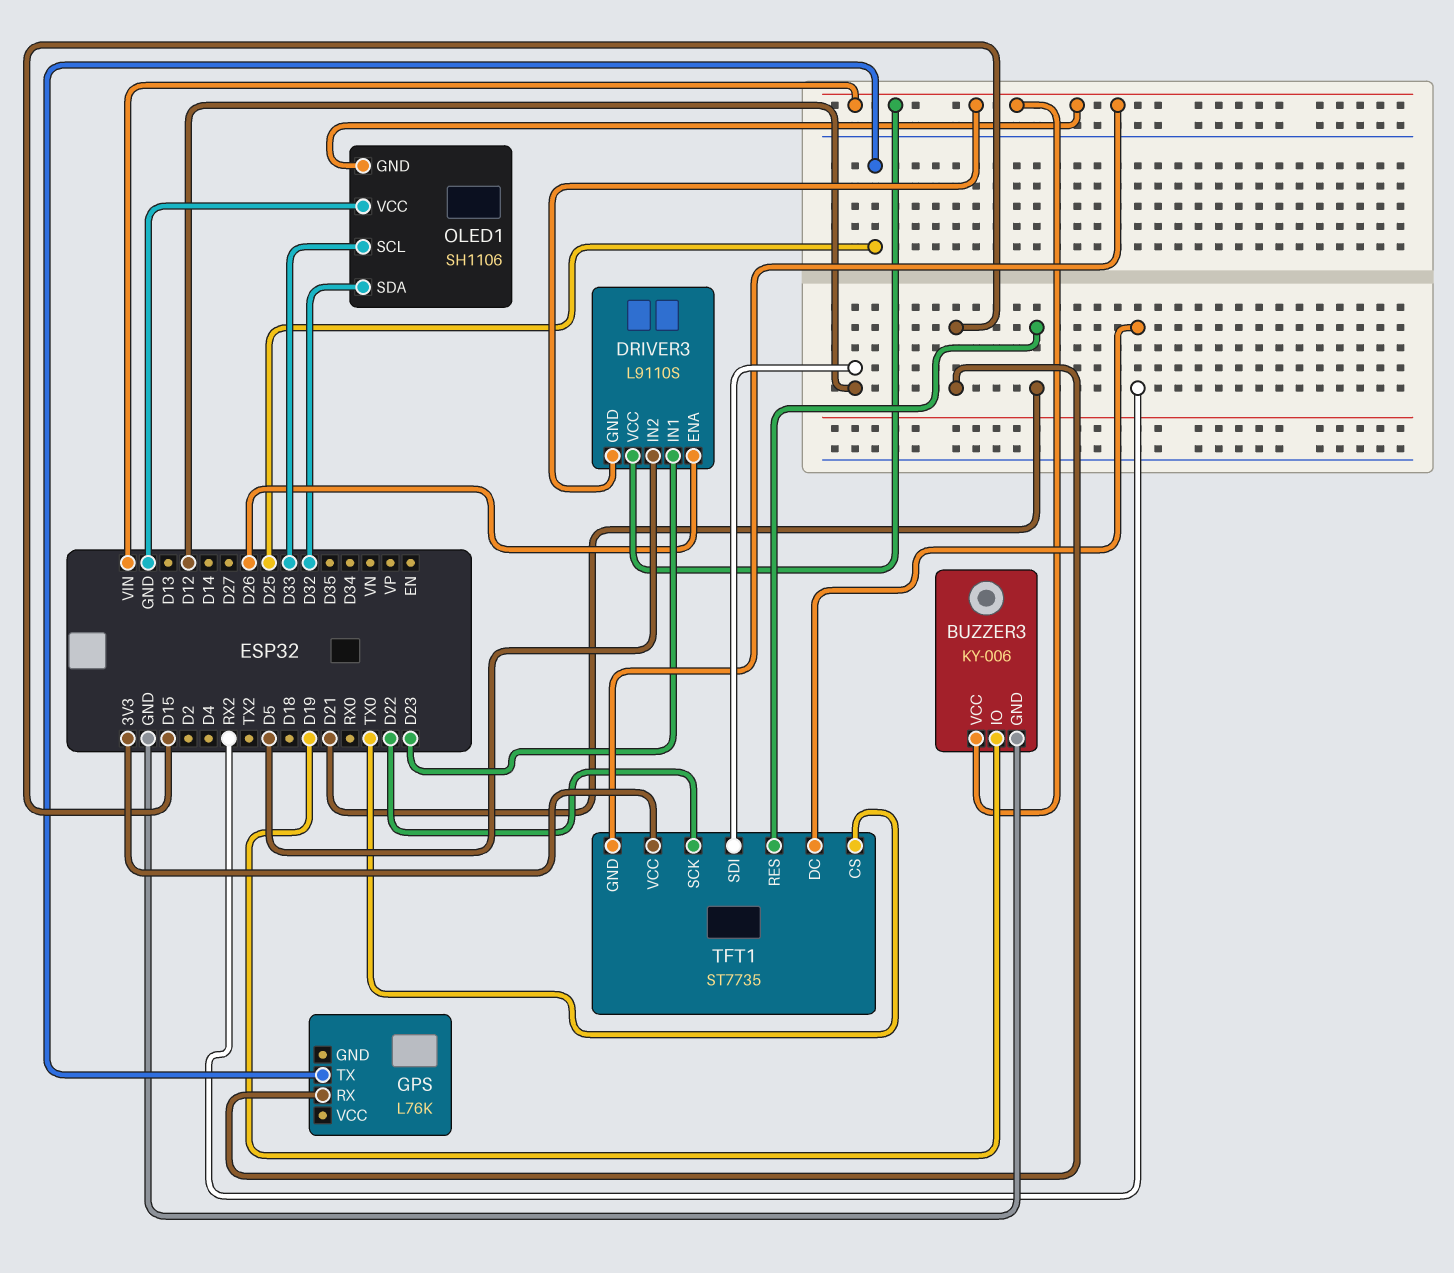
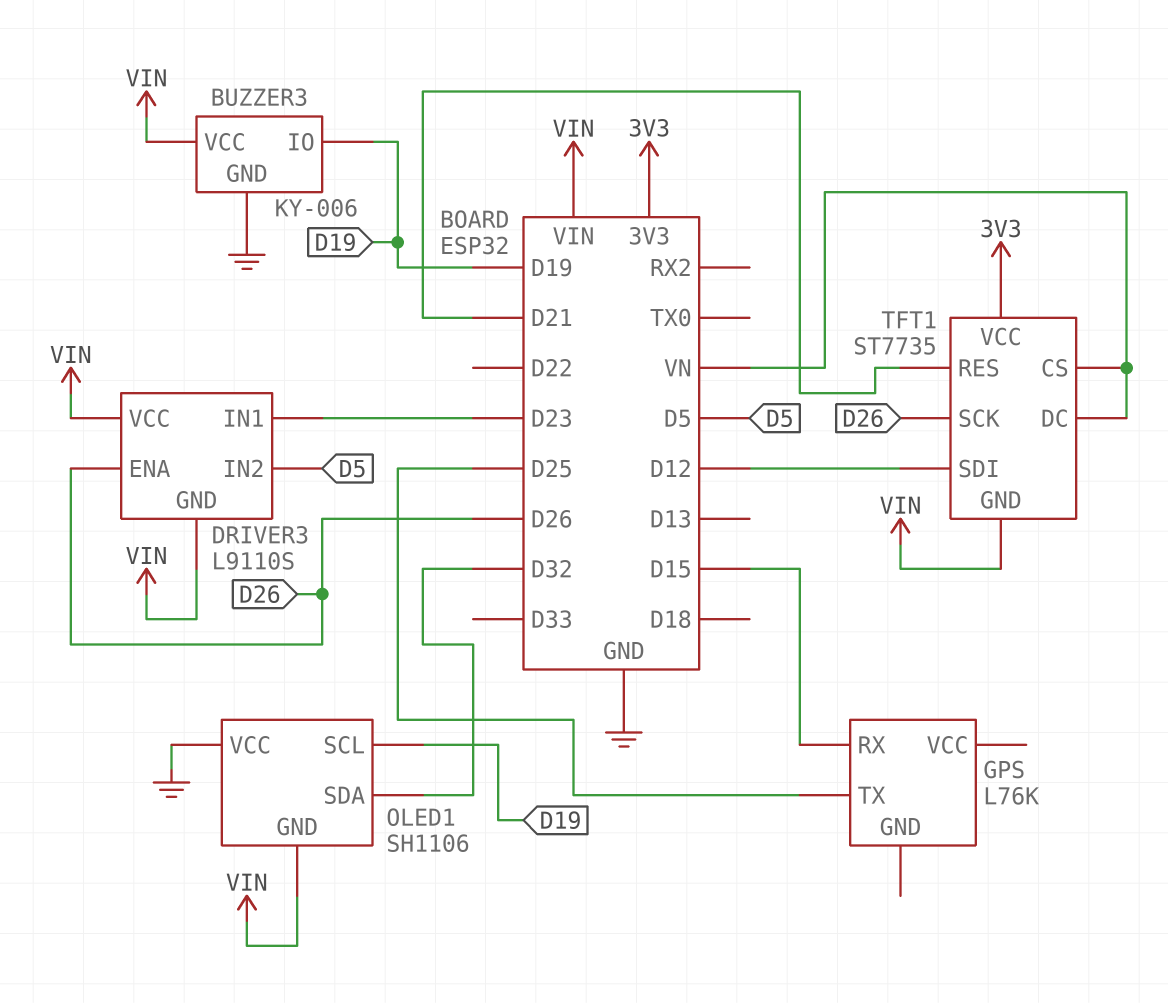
OLED1 pin SCL: D33 -> D19
TFT1 pin CS: TX0 -> VN
TFT1 pin DC: RX2 -> VN
TFT1 pin SCK: D22 -> D26

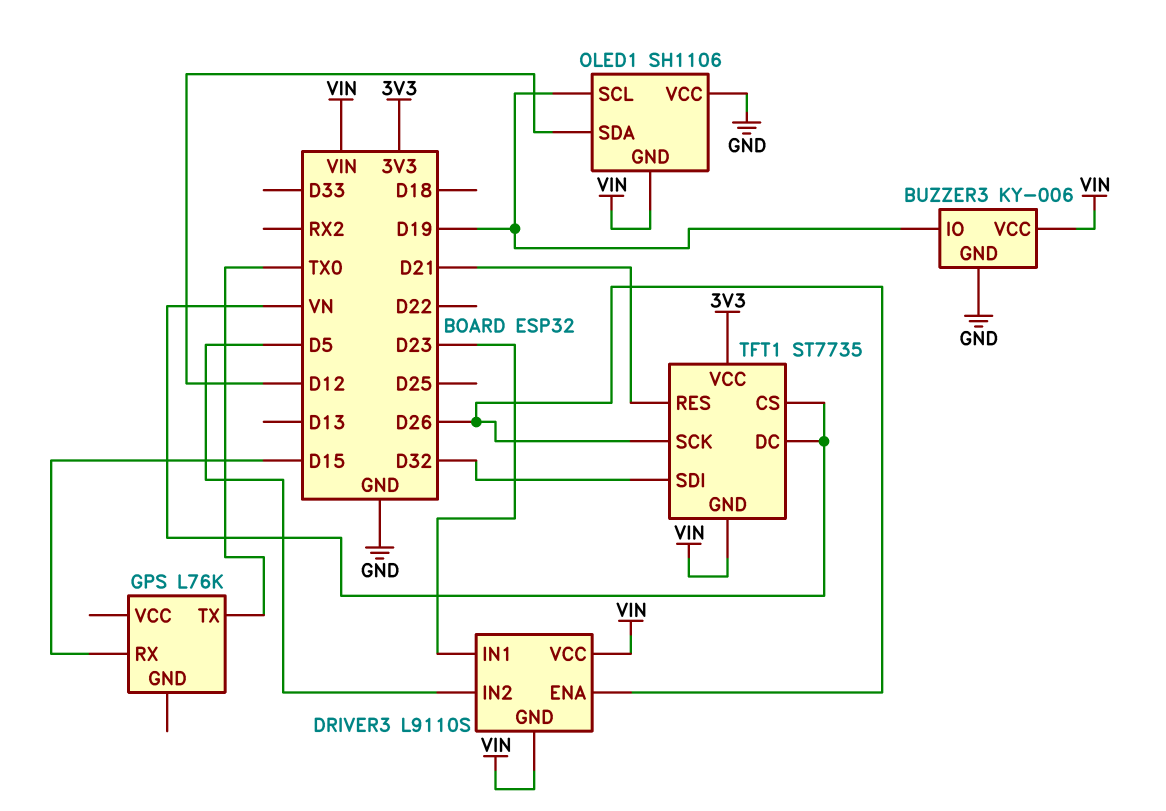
GPS pin TX: D25 -> TX0
OLED1 pin SDA: D32 -> D12
TFT1 pin SDI: D12 -> D32

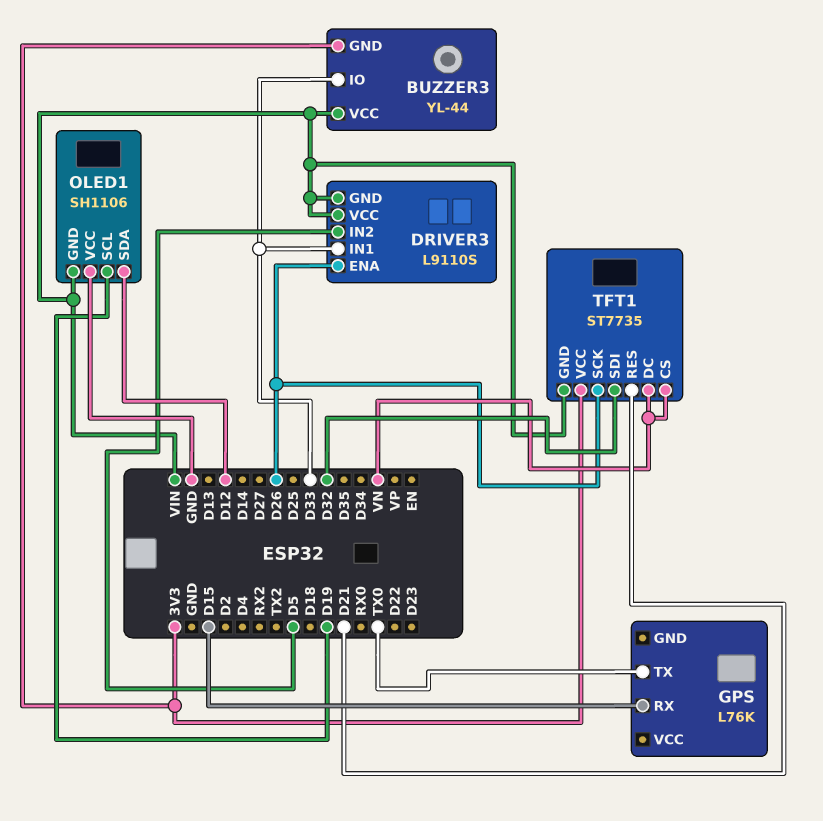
BUZZER3: KY-006 -> YL-44
BUZZER3 pin GND: GND -> 3V3
BUZZER3 pin IO: D19 -> D33
DRIVER3 pin IN1: D23 -> D33

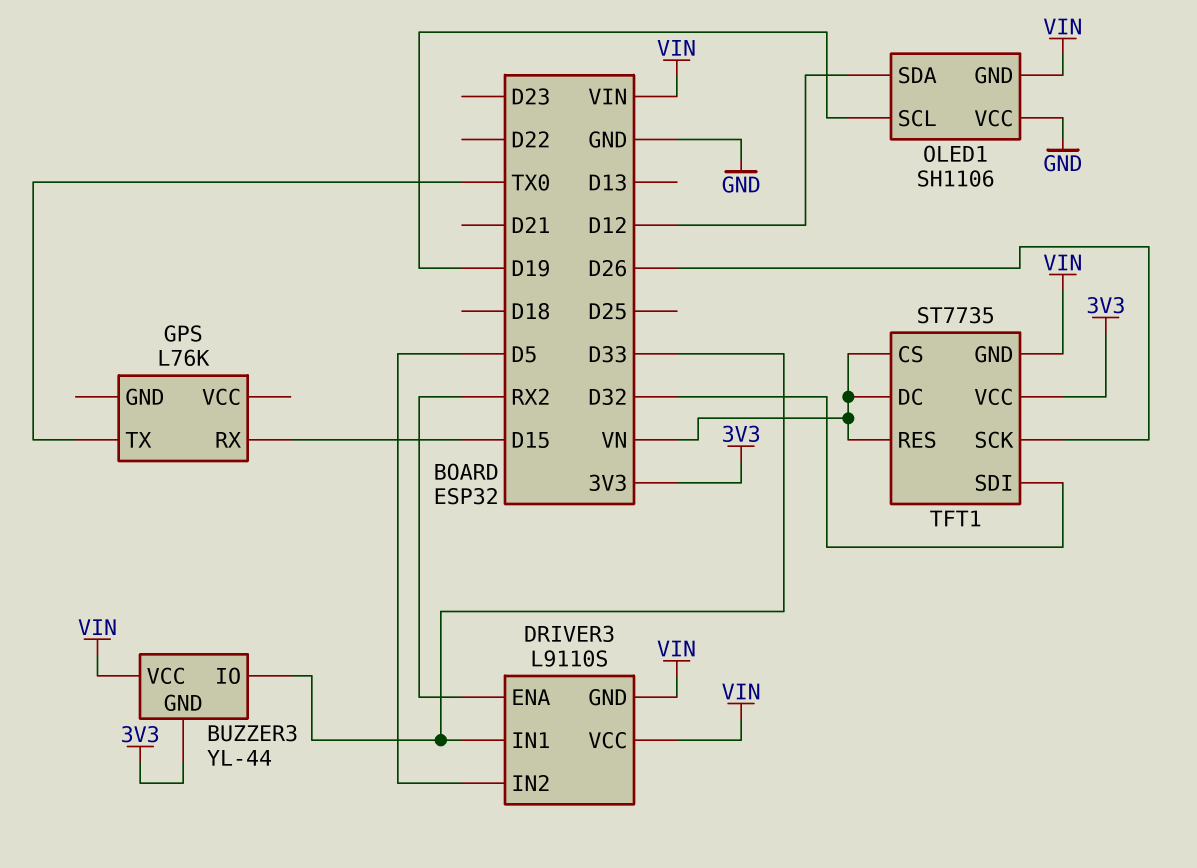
DRIVER3 pin ENA: D26 -> RX2
TFT1 pin RES: D21 -> VN

